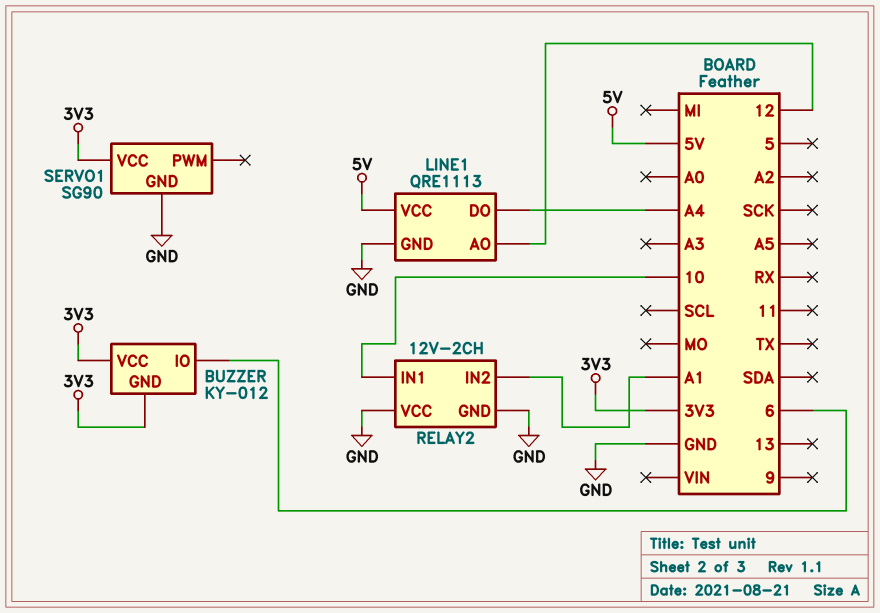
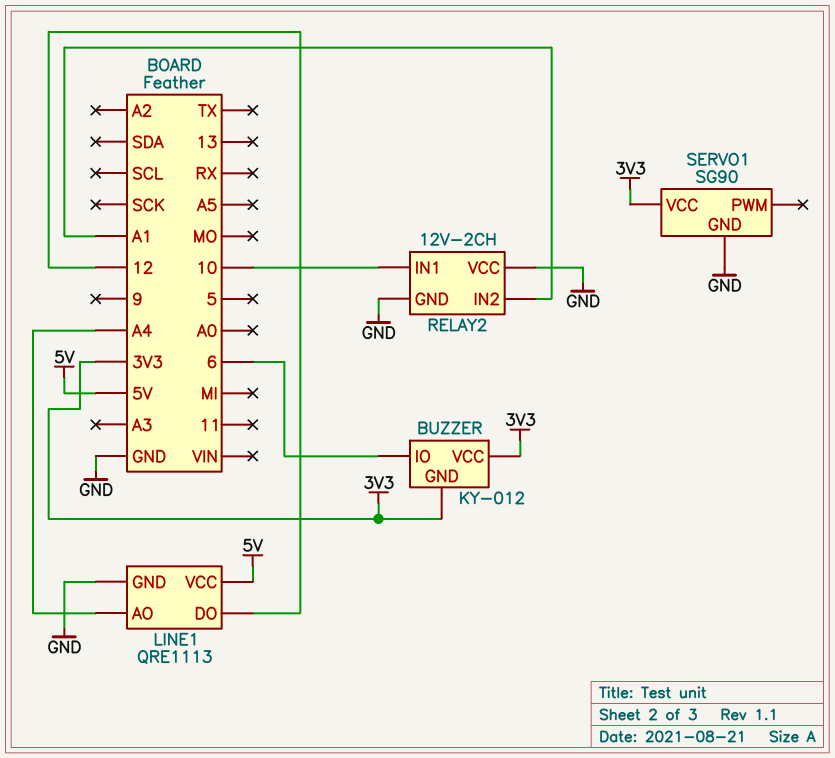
LINE1 pin AO: 12 -> A4
LINE1 pin DO: A4 -> 12

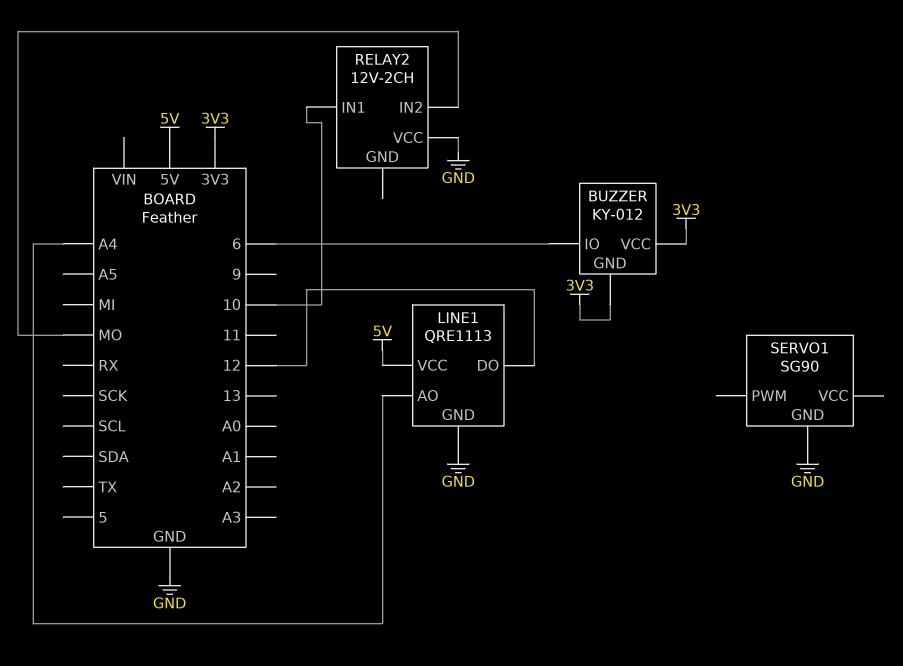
RELAY2 pin GND: GND -> none
RELAY2 pin IN2: A1 -> MO
SERVO1 pin VCC: 3V3 -> none

